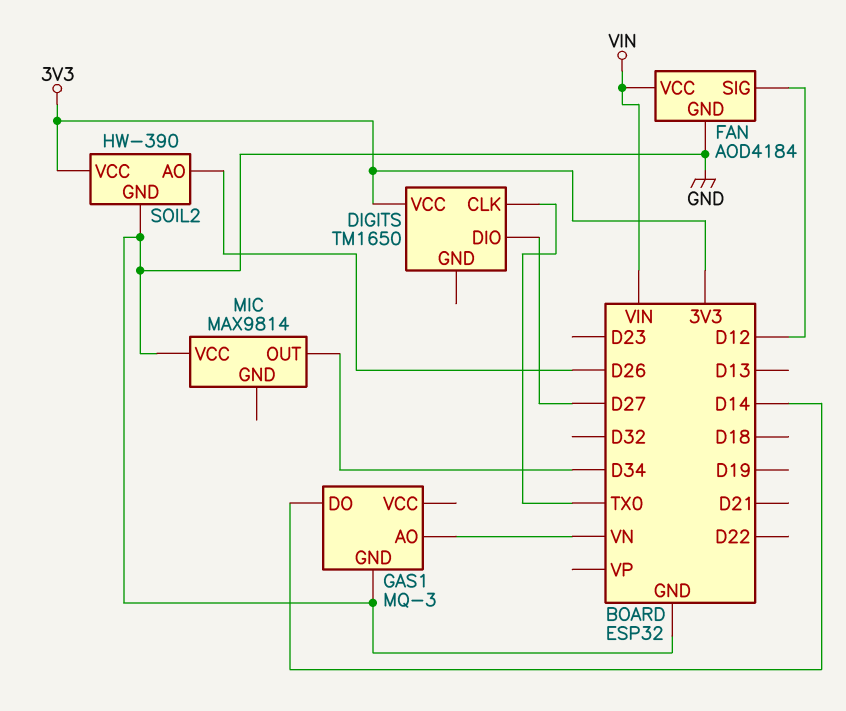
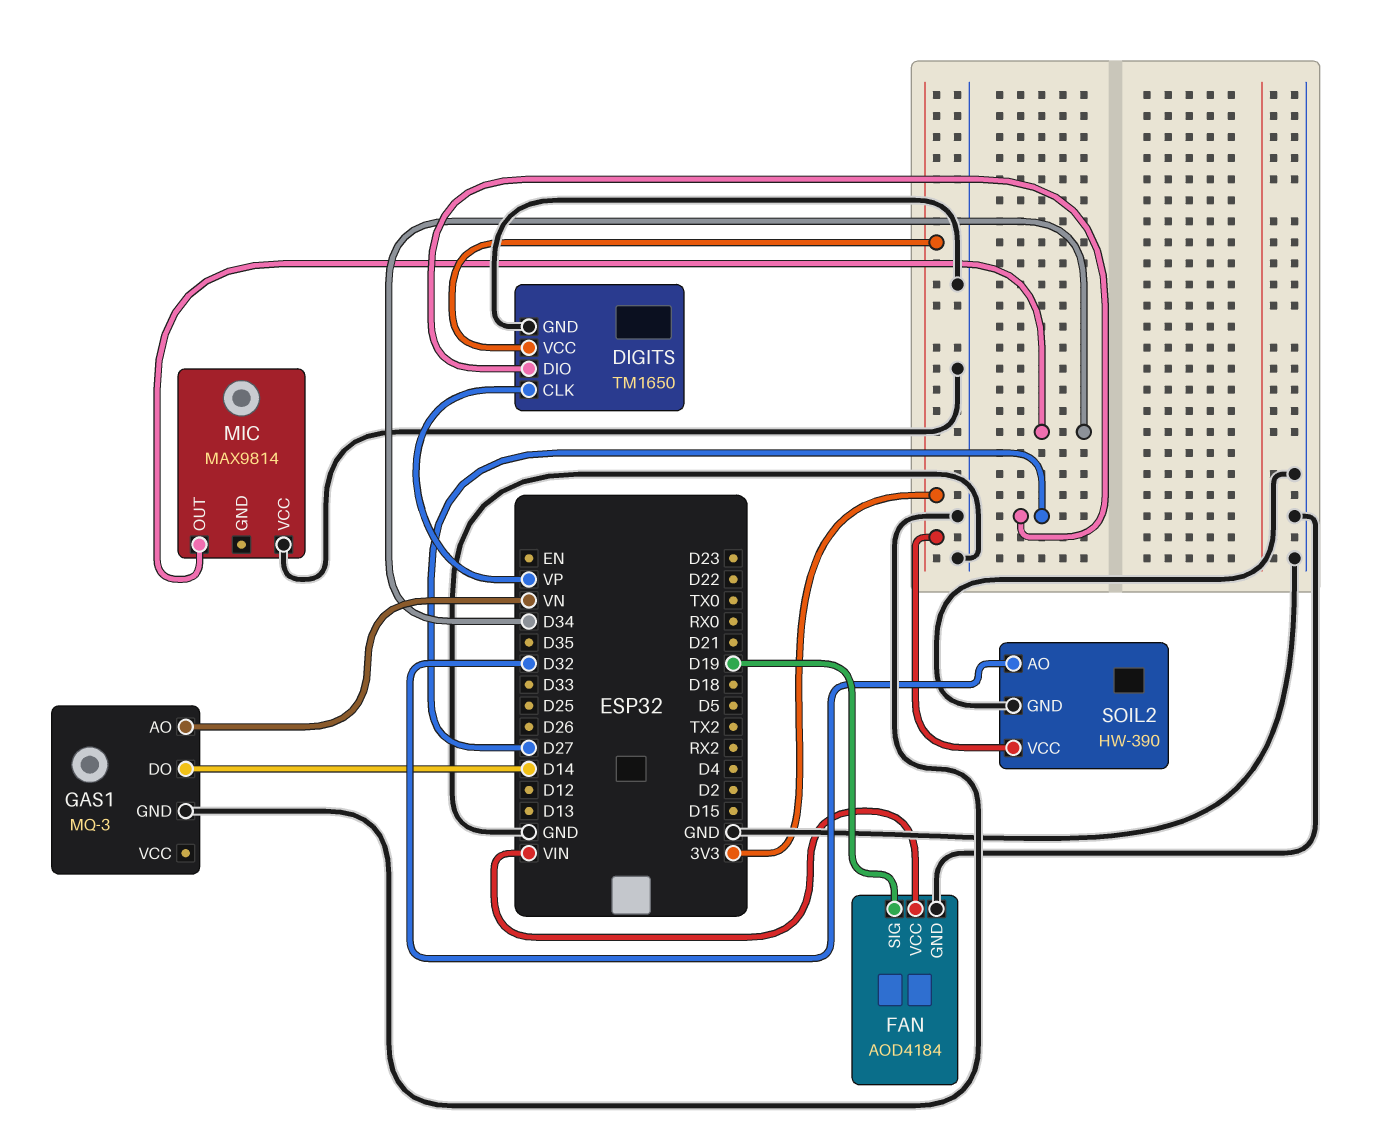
DIGITS pin CLK: TX0 -> VP
DIGITS pin GND: none -> GND
FAN pin SIG: D12 -> D19
SOIL2 pin AO: D26 -> D32

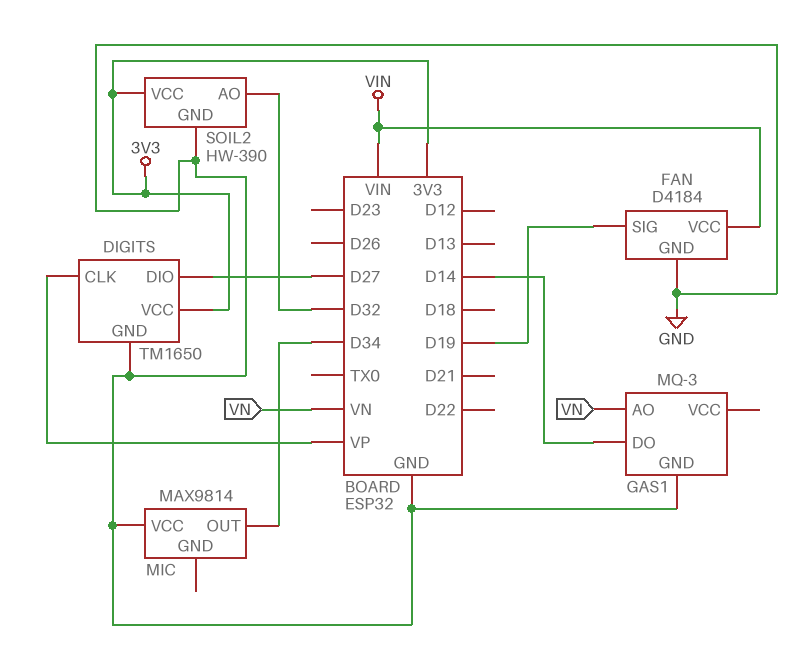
FAN: AOD4184 -> D4184

